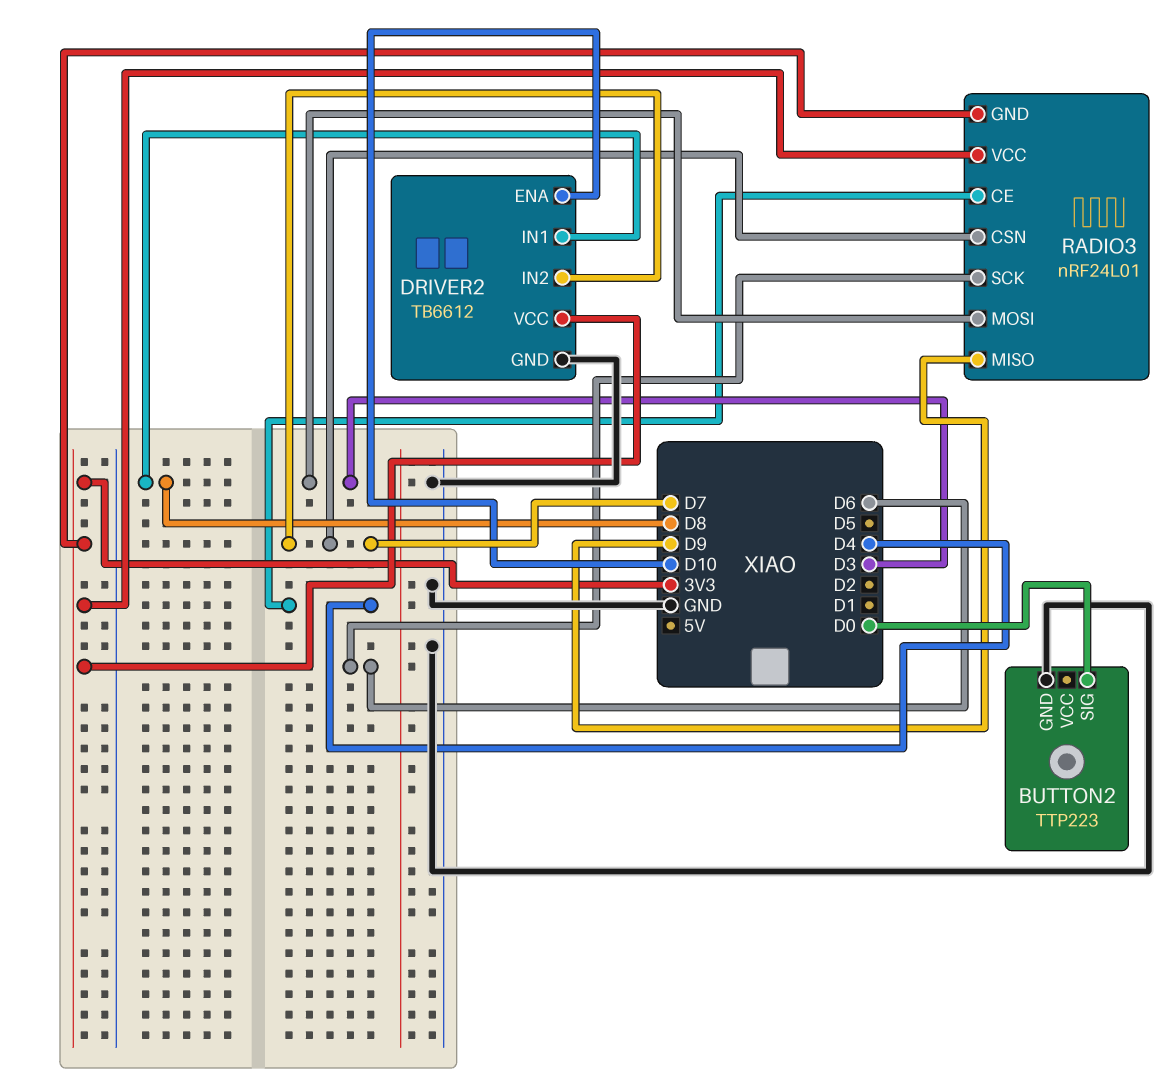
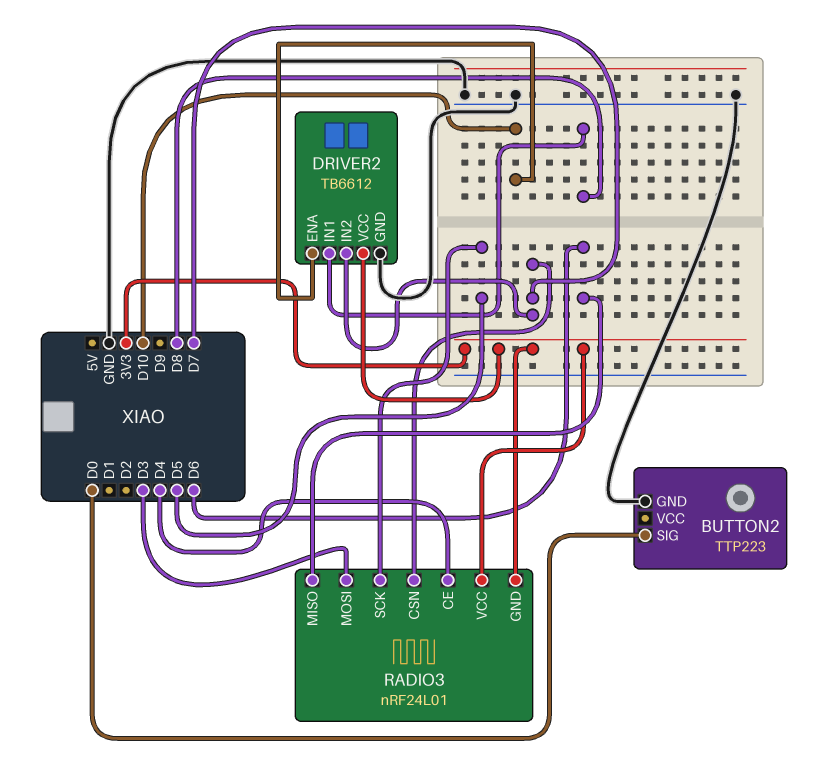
RADIO3 pin MISO: D9 -> D6
RADIO3 pin SCK: D6 -> D5

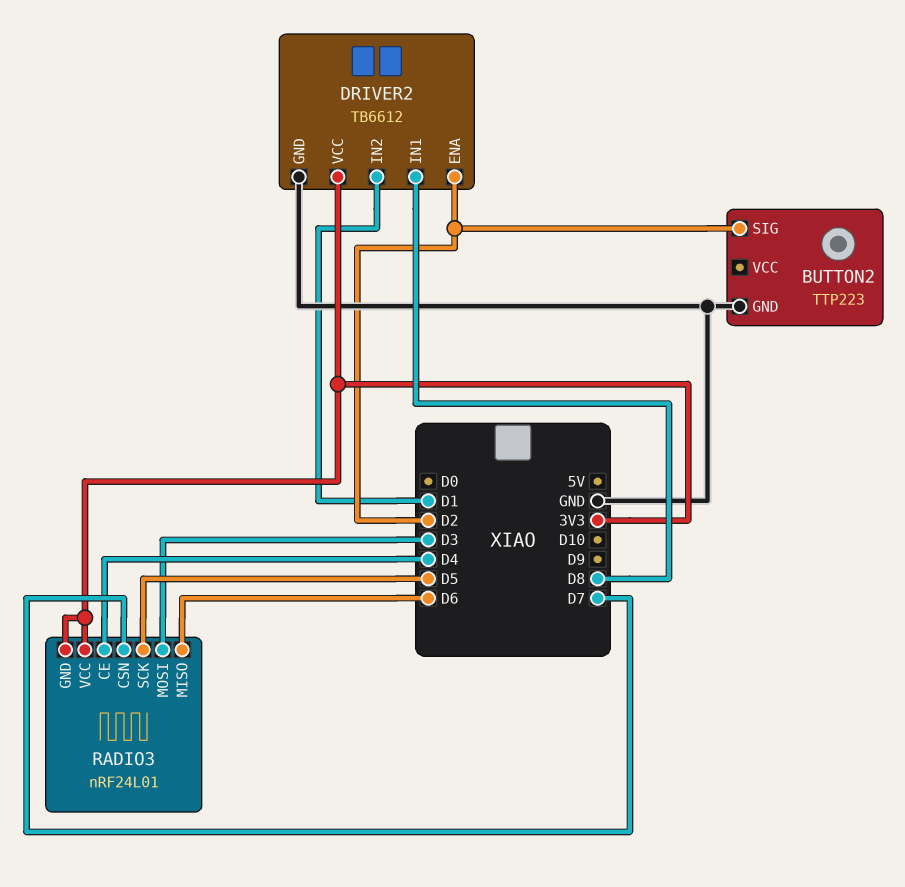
BUTTON2 pin SIG: D0 -> D2
DRIVER2 pin ENA: D10 -> D2
DRIVER2 pin IN2: D7 -> D1

